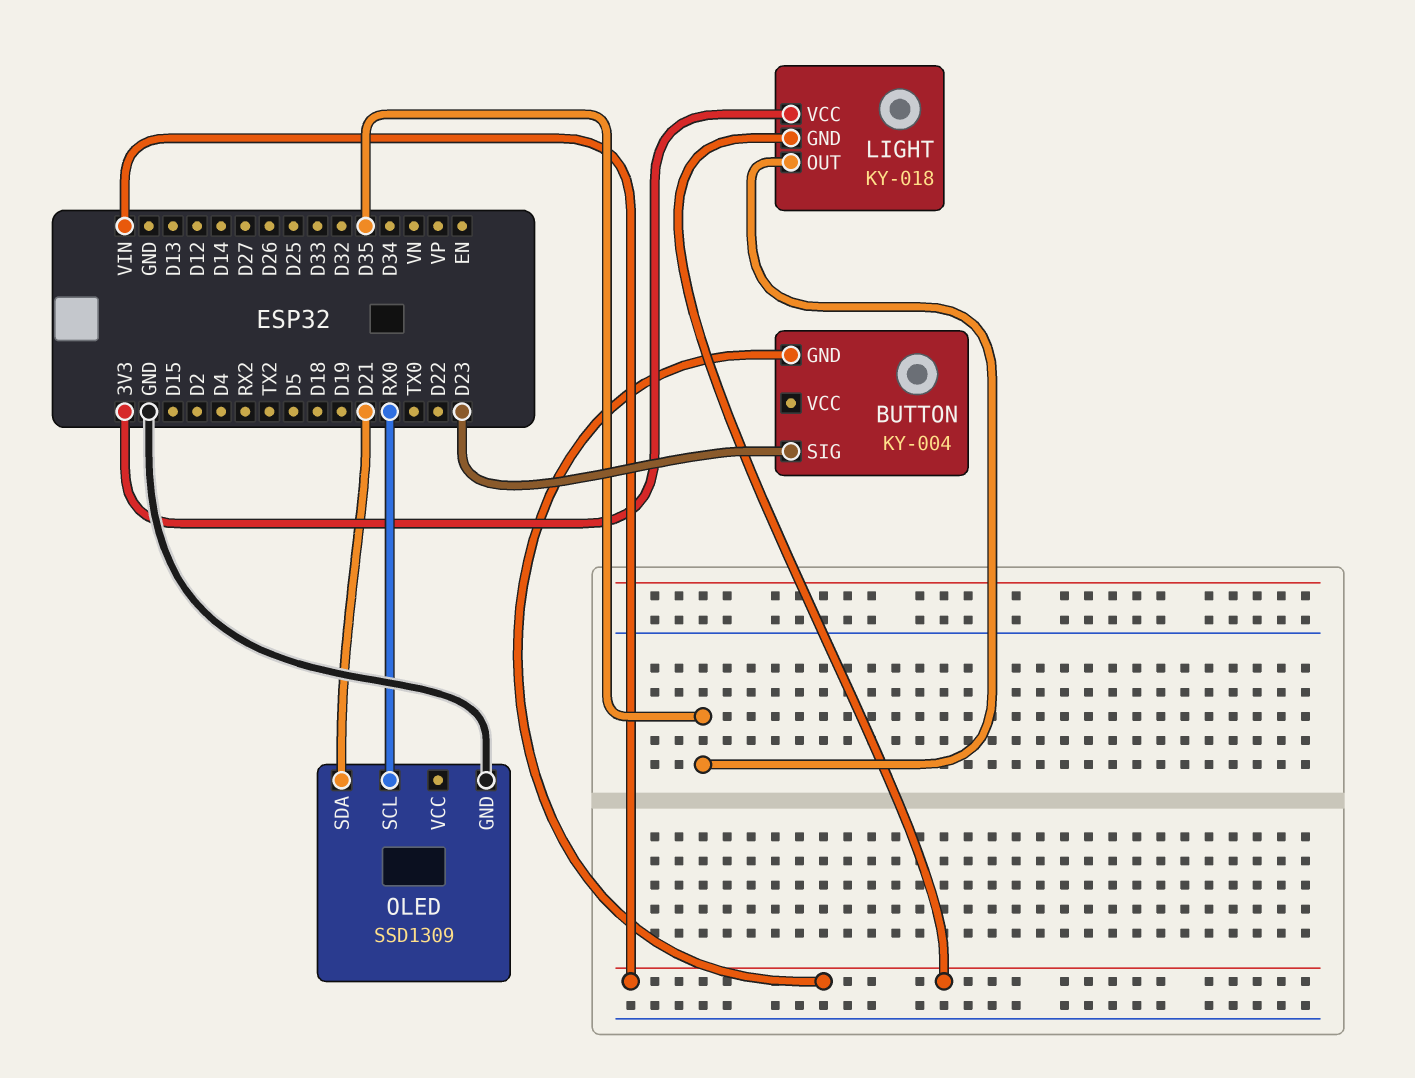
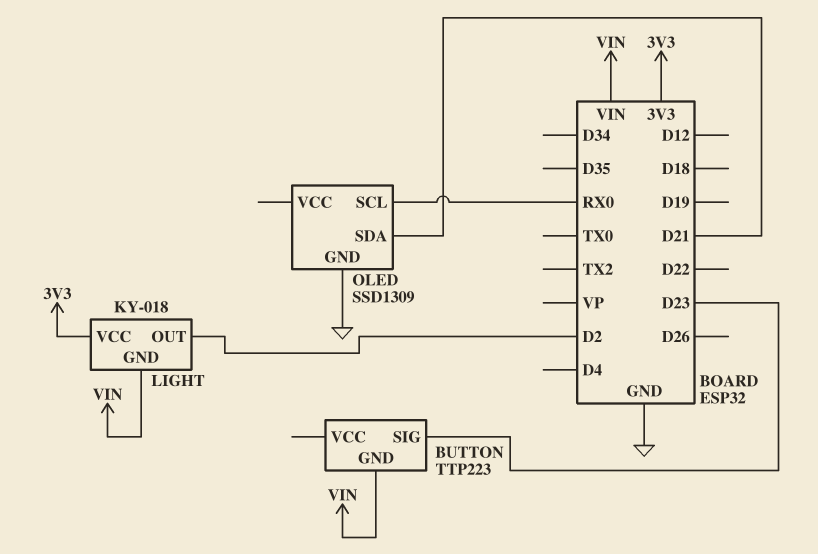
BUTTON: KY-004 -> TTP223
LIGHT pin OUT: D35 -> D2

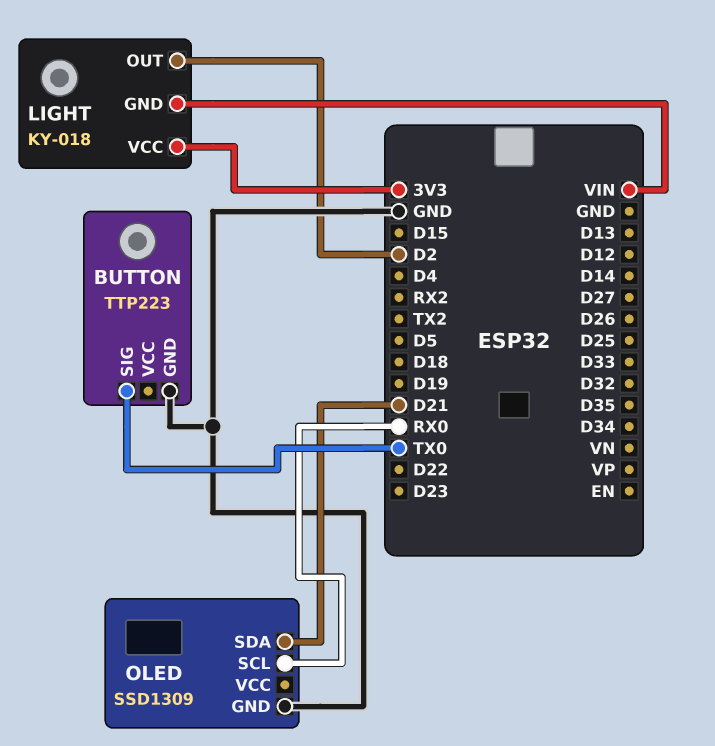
BUTTON pin GND: VIN -> GND
BUTTON pin SIG: D23 -> TX0

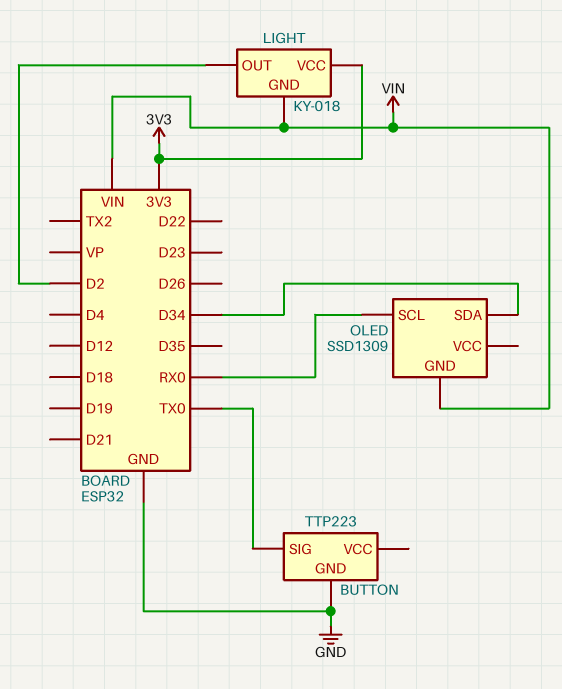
OLED pin GND: GND -> VIN
OLED pin SDA: D21 -> D34

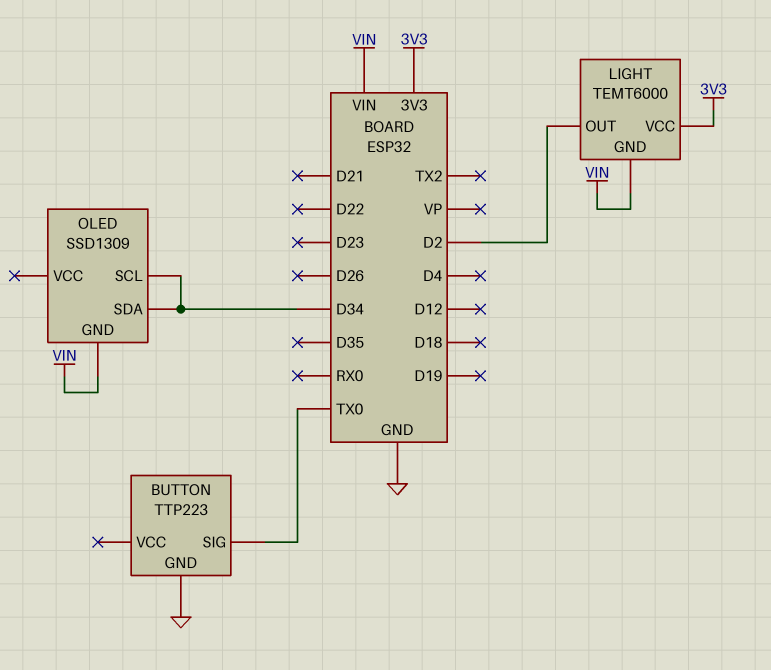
LIGHT: KY-018 -> TEMT6000
OLED pin SCL: RX0 -> D34

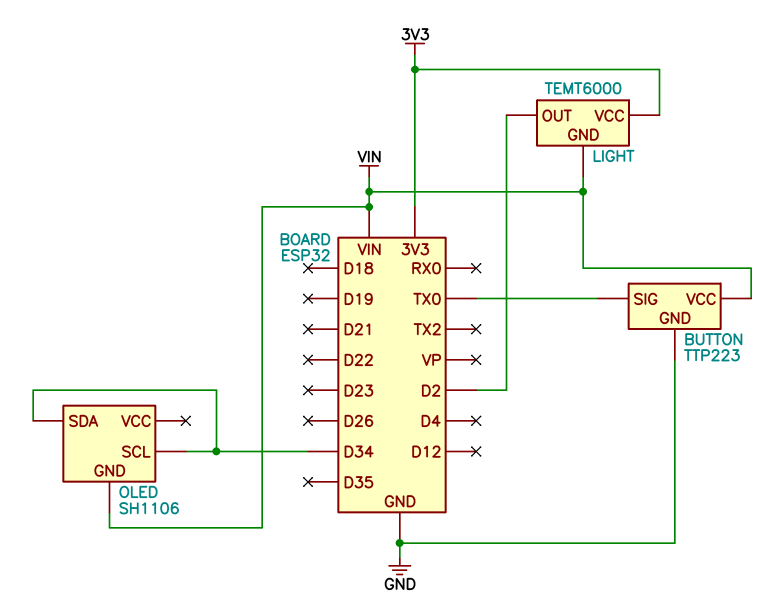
BUTTON pin VCC: none -> VIN
OLED: SSD1309 -> SH1106

